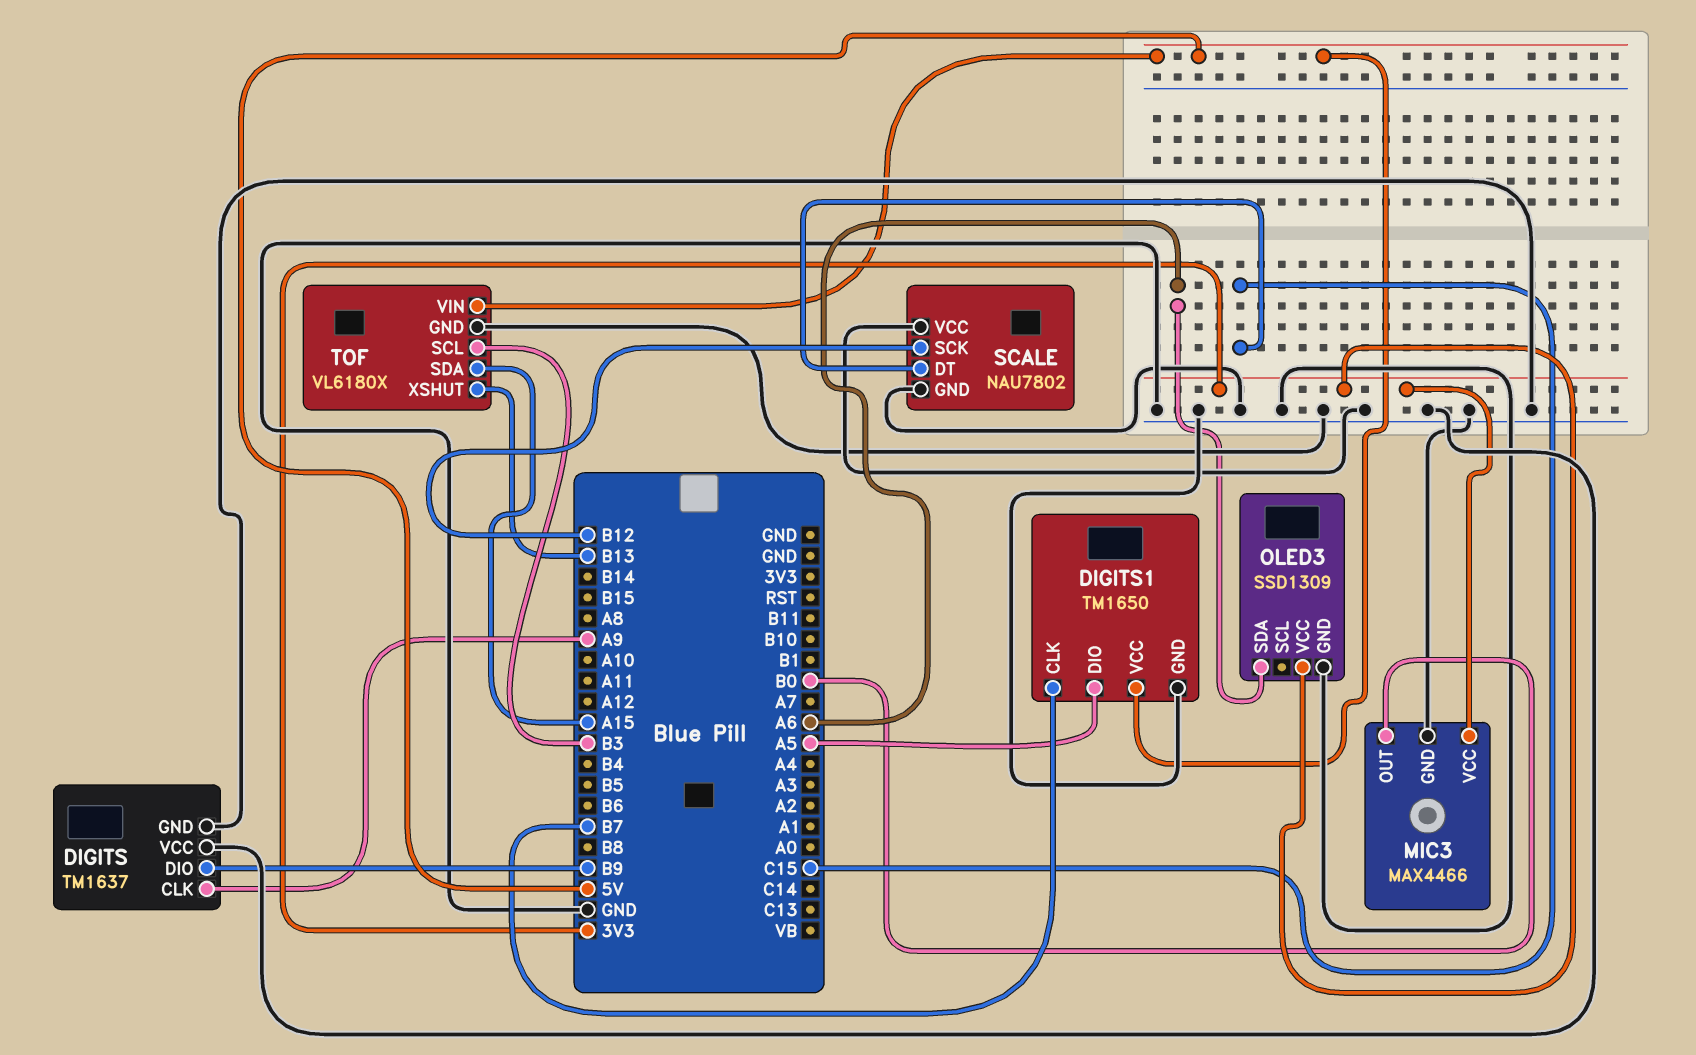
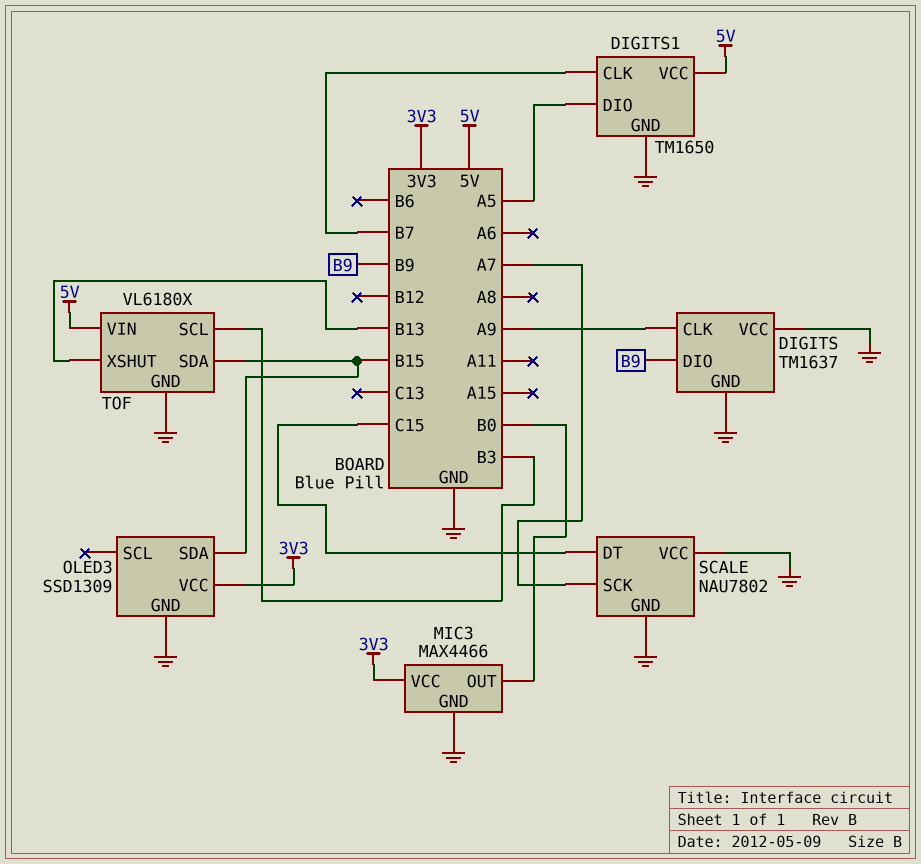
OLED3 pin SDA: A6 -> B15
SCALE pin SCK: B12 -> A7
TOF pin SDA: A15 -> B15

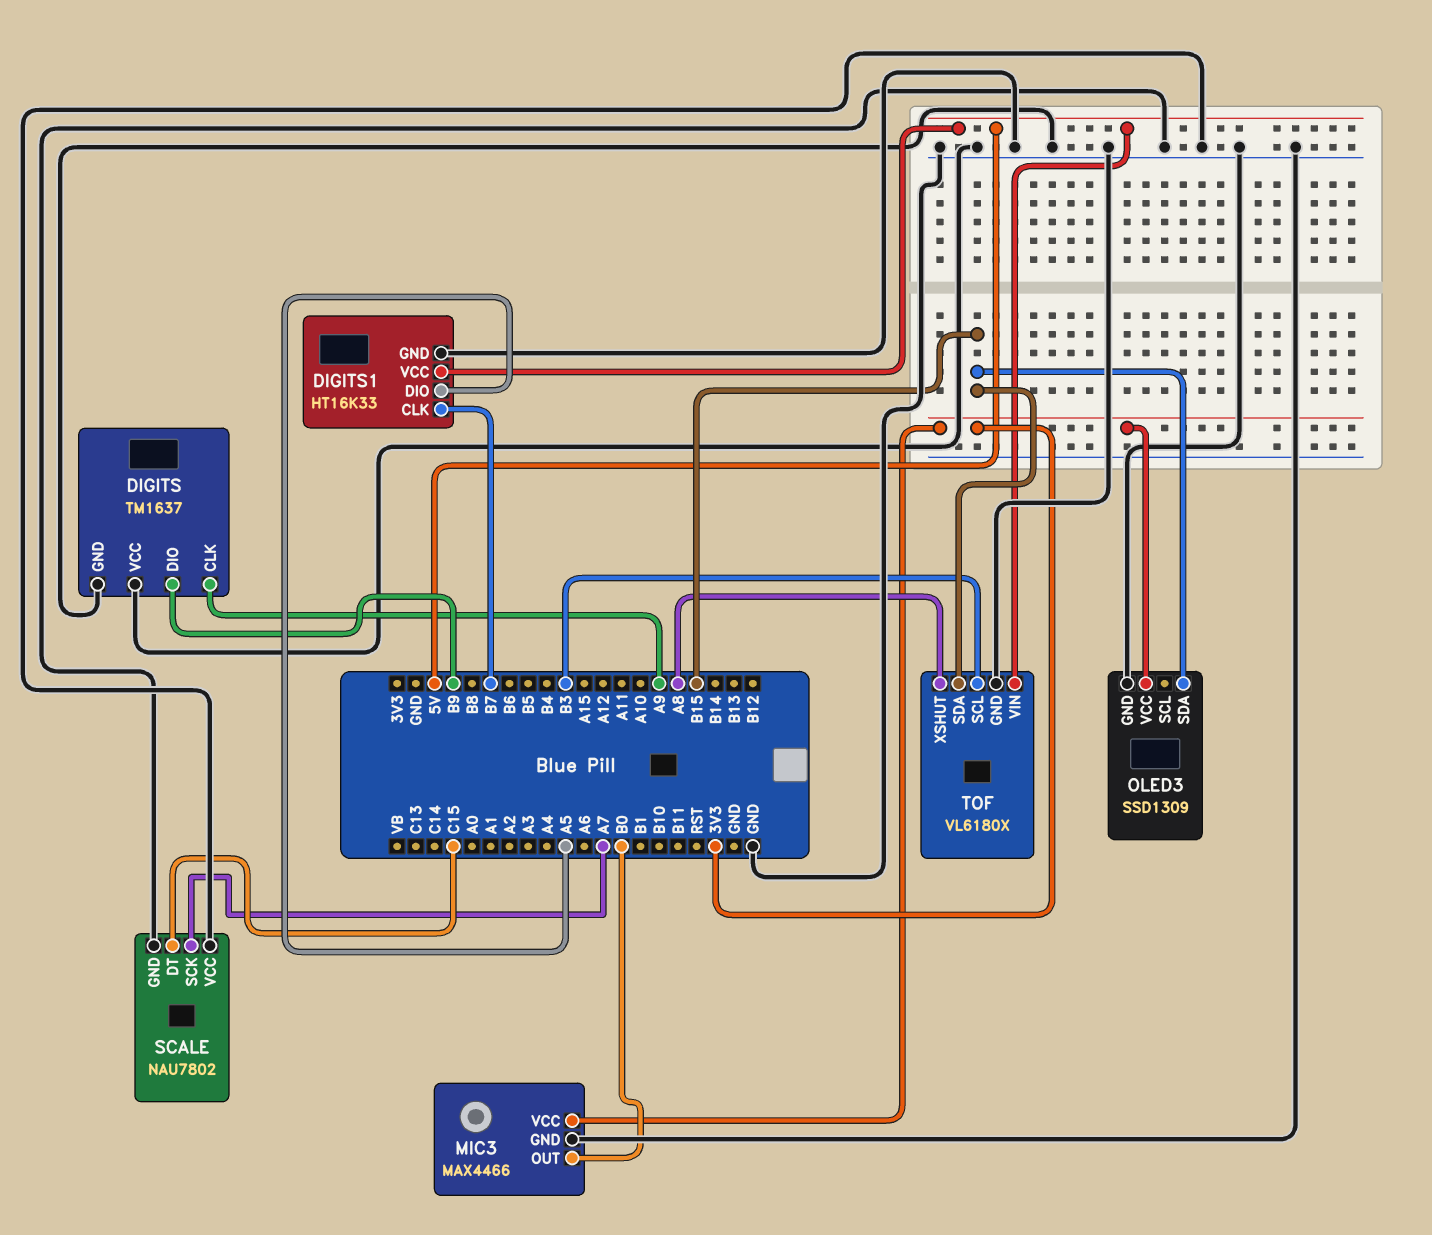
DIGITS1: TM1650 -> HT16K33
TOF pin XSHUT: B13 -> A8

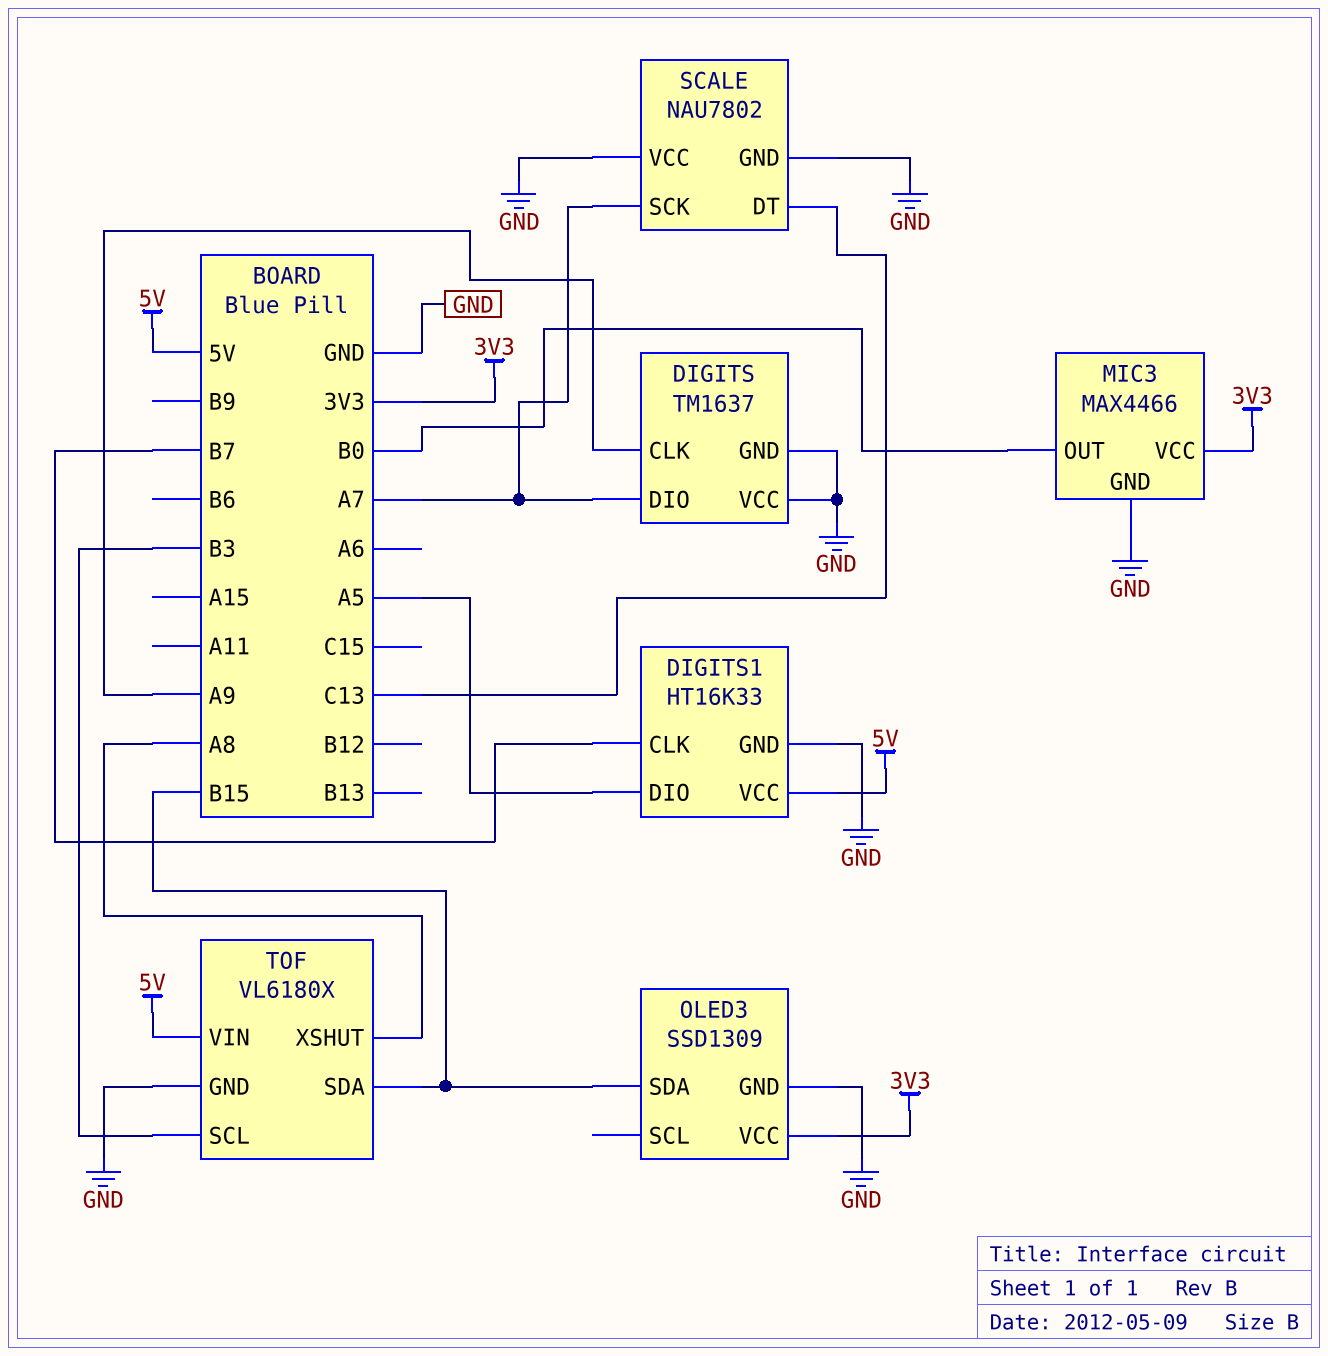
DIGITS pin DIO: B9 -> A7
SCALE pin DT: C15 -> C13

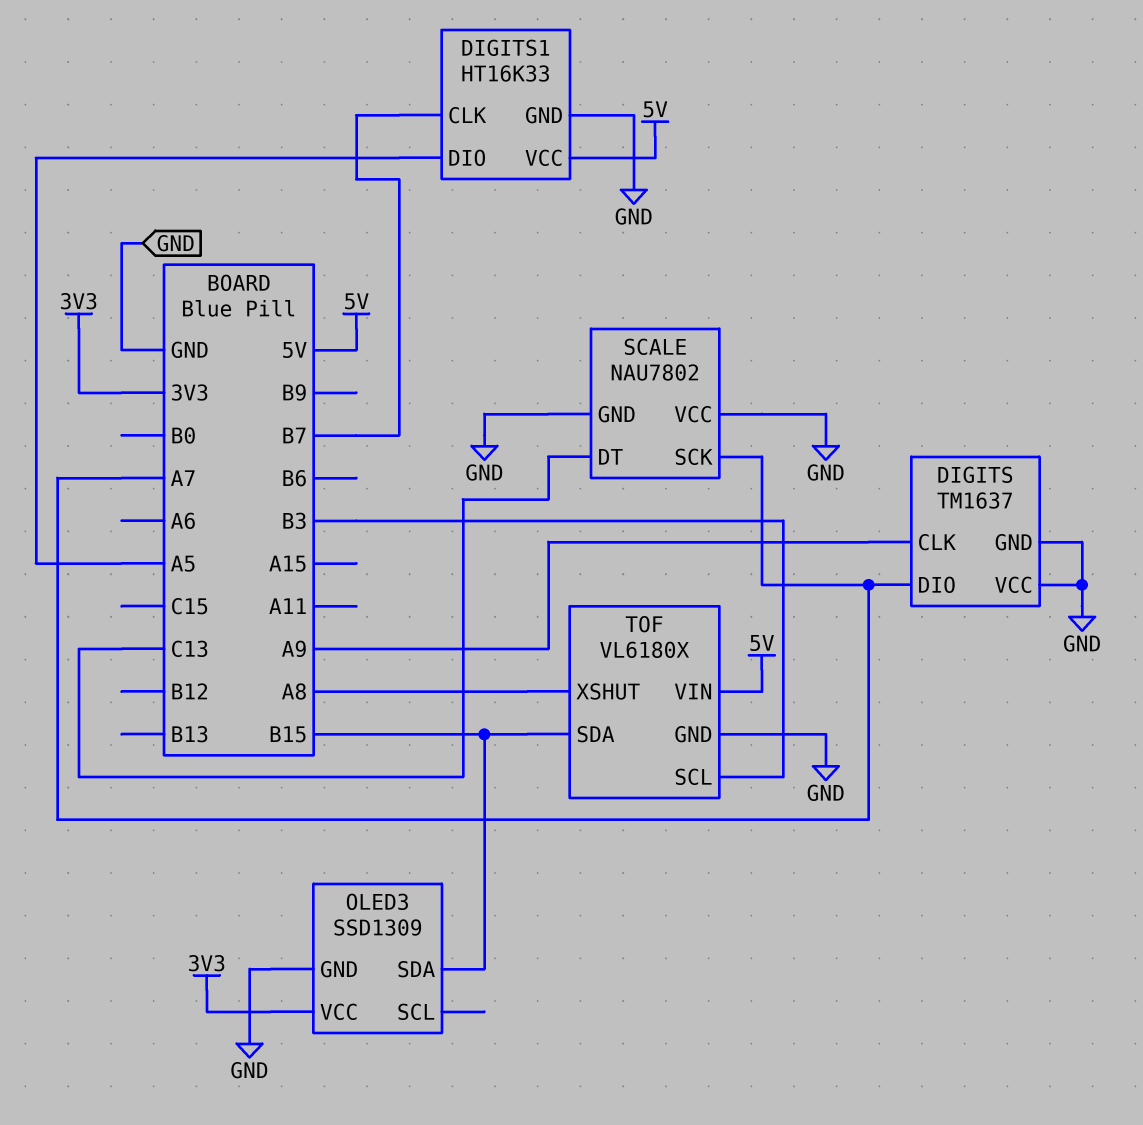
MIC3: MAX4466 -> none
MIC3 pin GND: GND -> none
MIC3 pin OUT: B0 -> none
MIC3 pin VCC: 3V3 -> none

